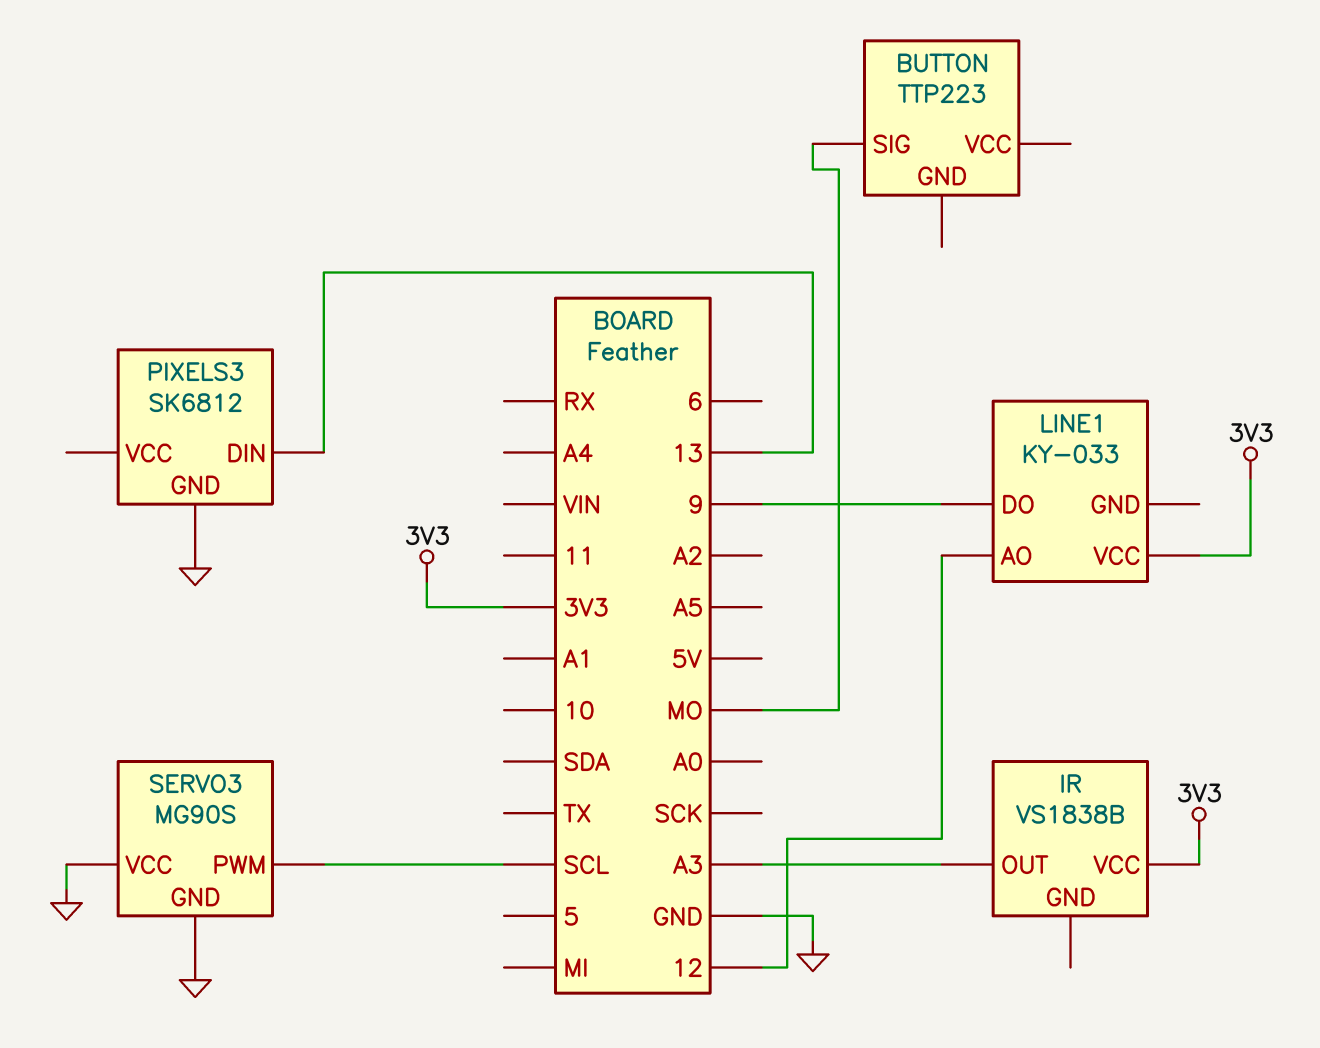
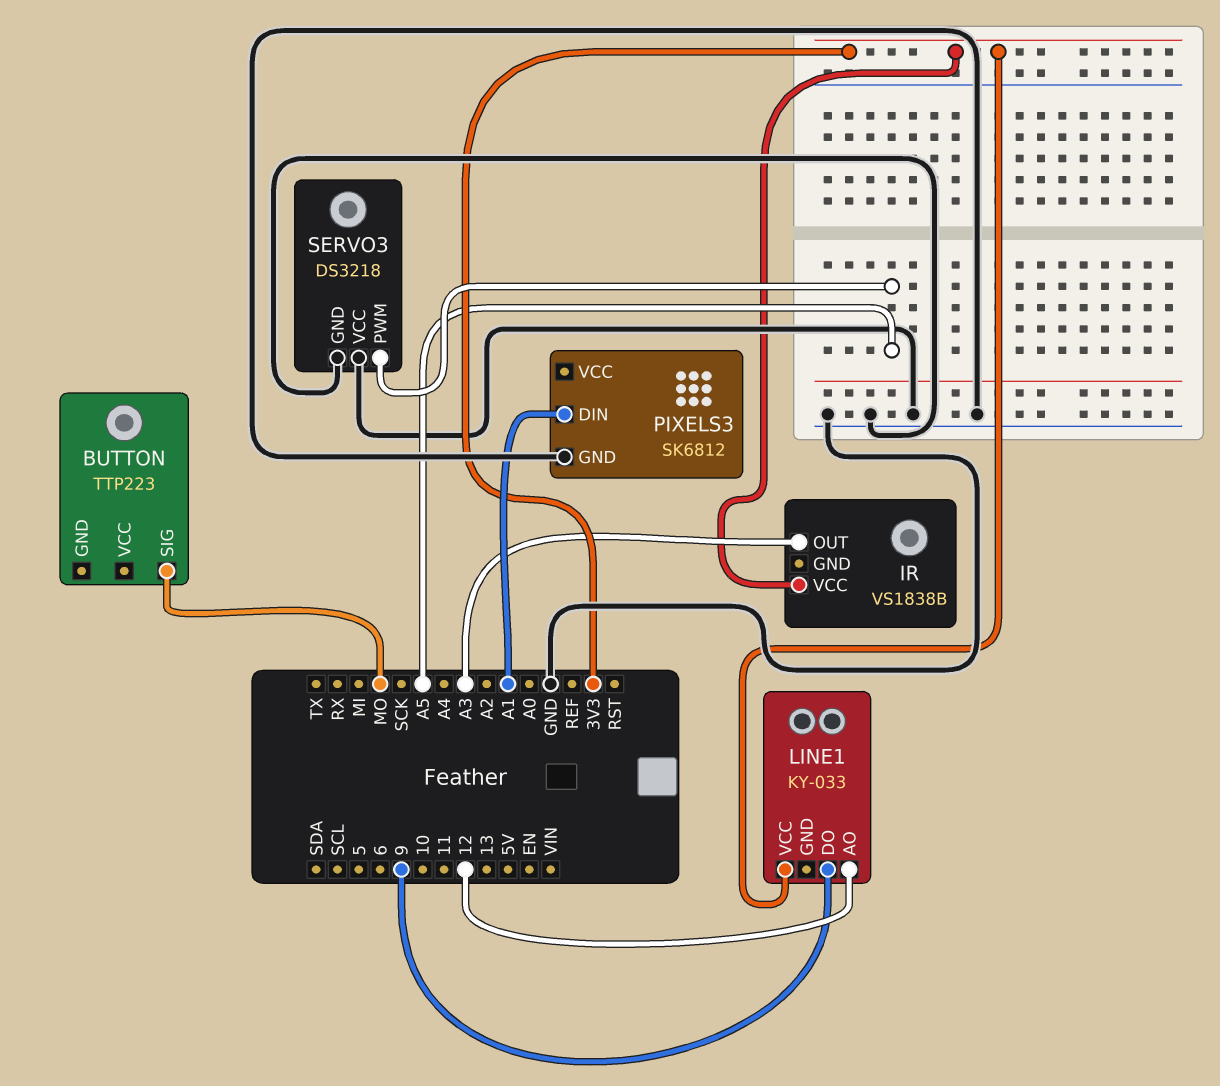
PIXELS3 pin DIN: 13 -> A1
SERVO3: MG90S -> DS3218
SERVO3 pin PWM: SCL -> A5

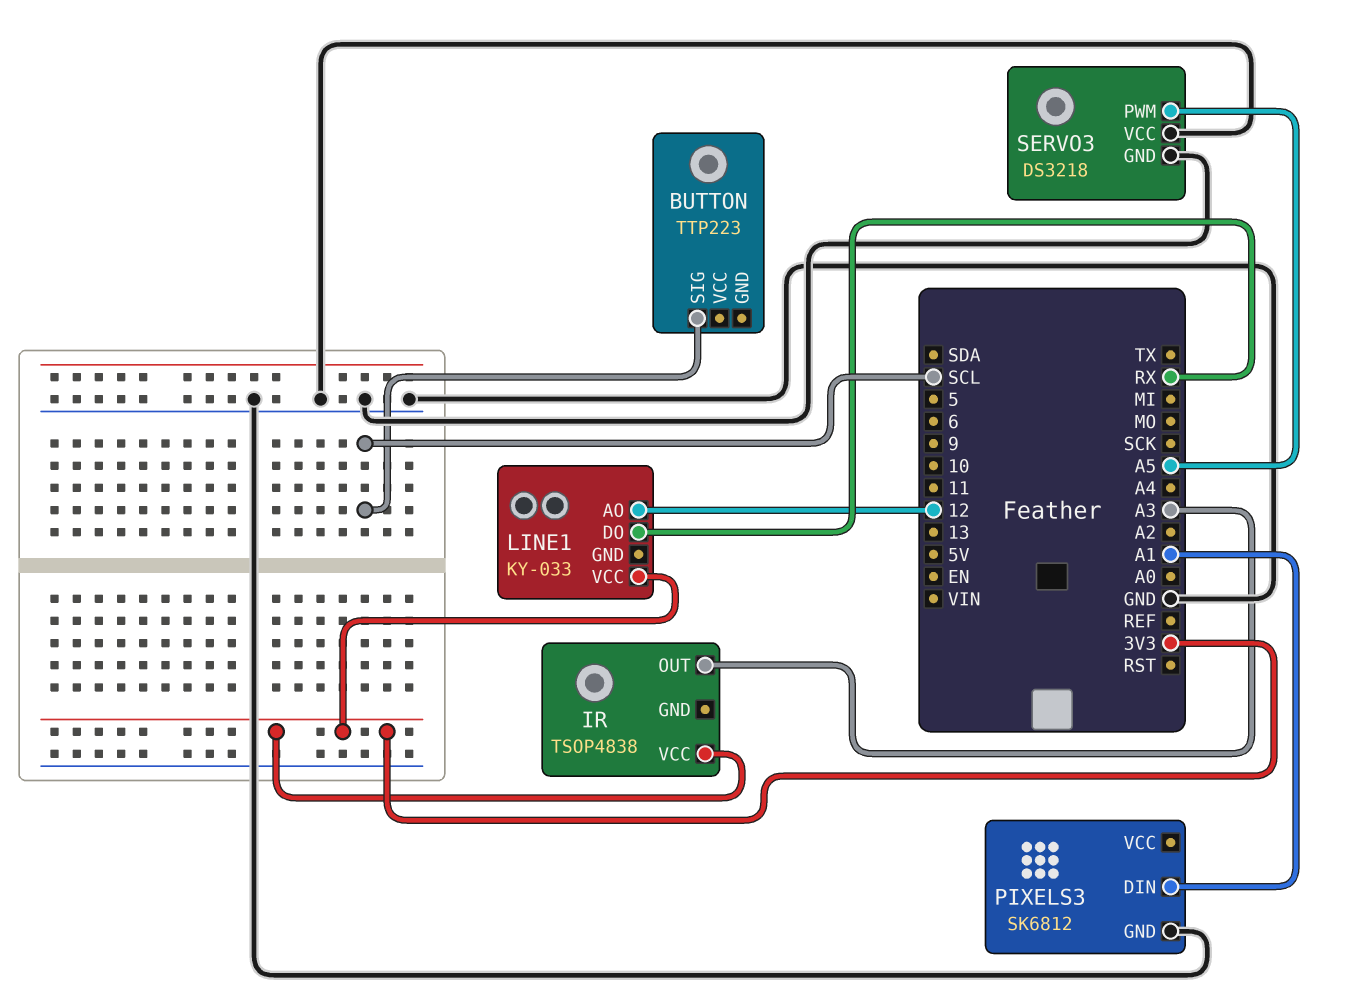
BUTTON pin SIG: MO -> SCL
IR: VS1838B -> TSOP4838
LINE1 pin DO: 9 -> RX

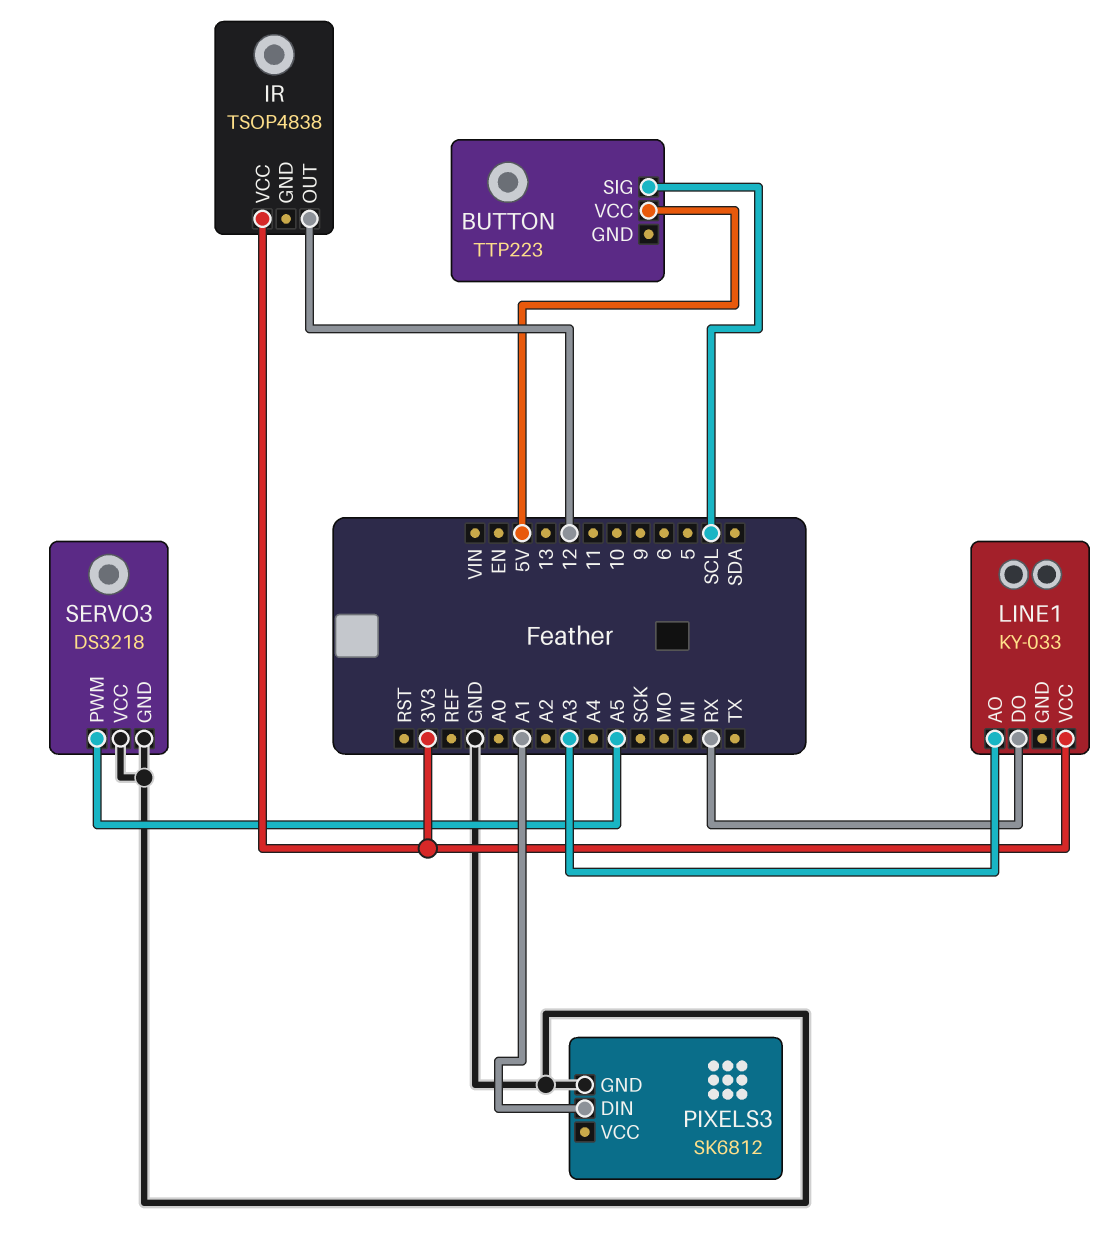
BUTTON pin VCC: none -> 5V
IR pin OUT: A3 -> 12
LINE1 pin AO: 12 -> A3

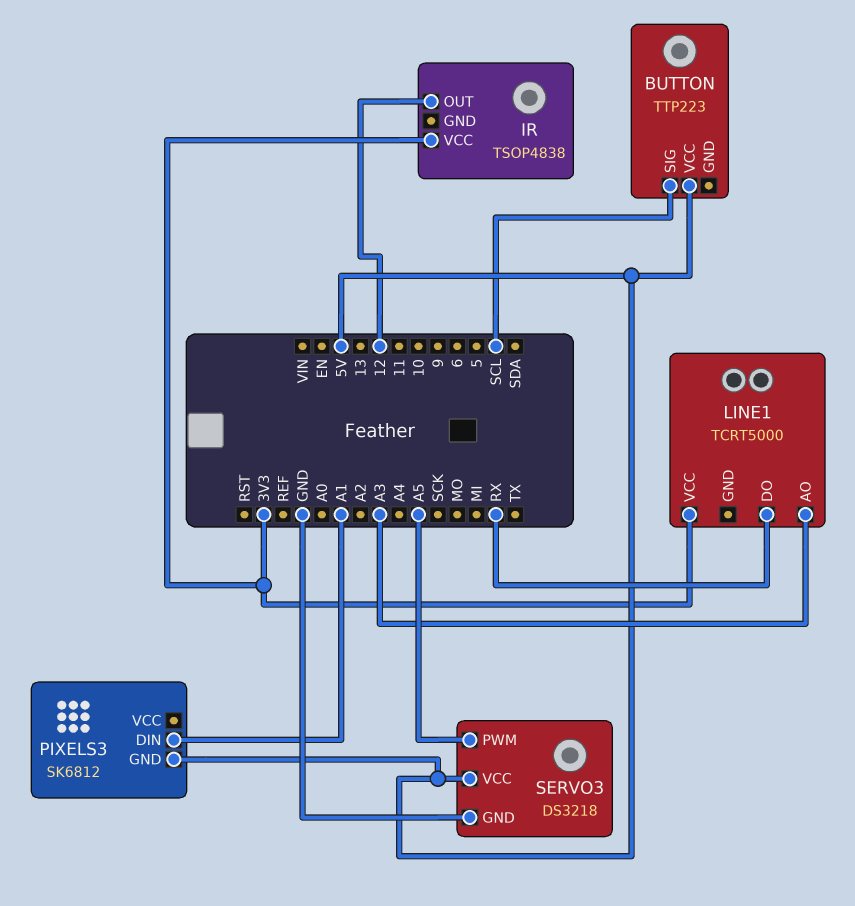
LINE1: KY-033 -> TCRT5000
PIXELS3 pin GND: GND -> 5V
SERVO3 pin VCC: GND -> 5V

